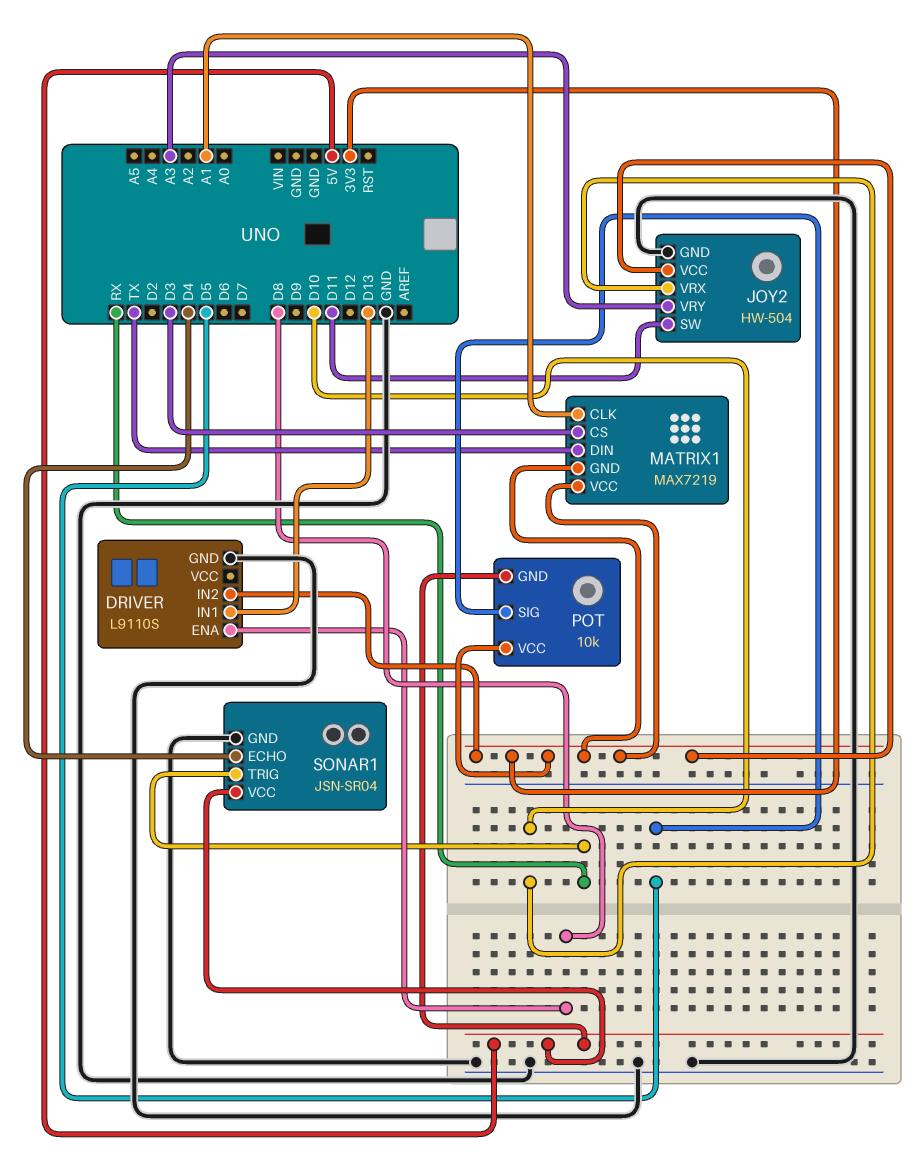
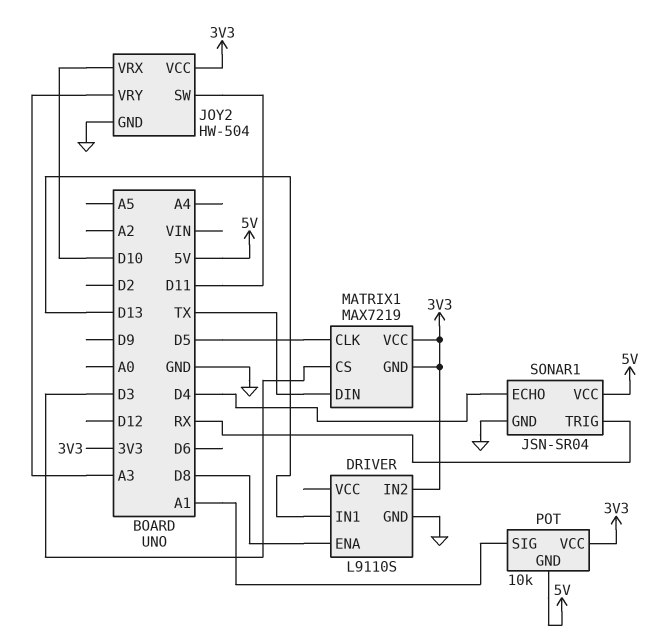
MATRIX1 pin CLK: A1 -> D5
POT pin SIG: D5 -> A1

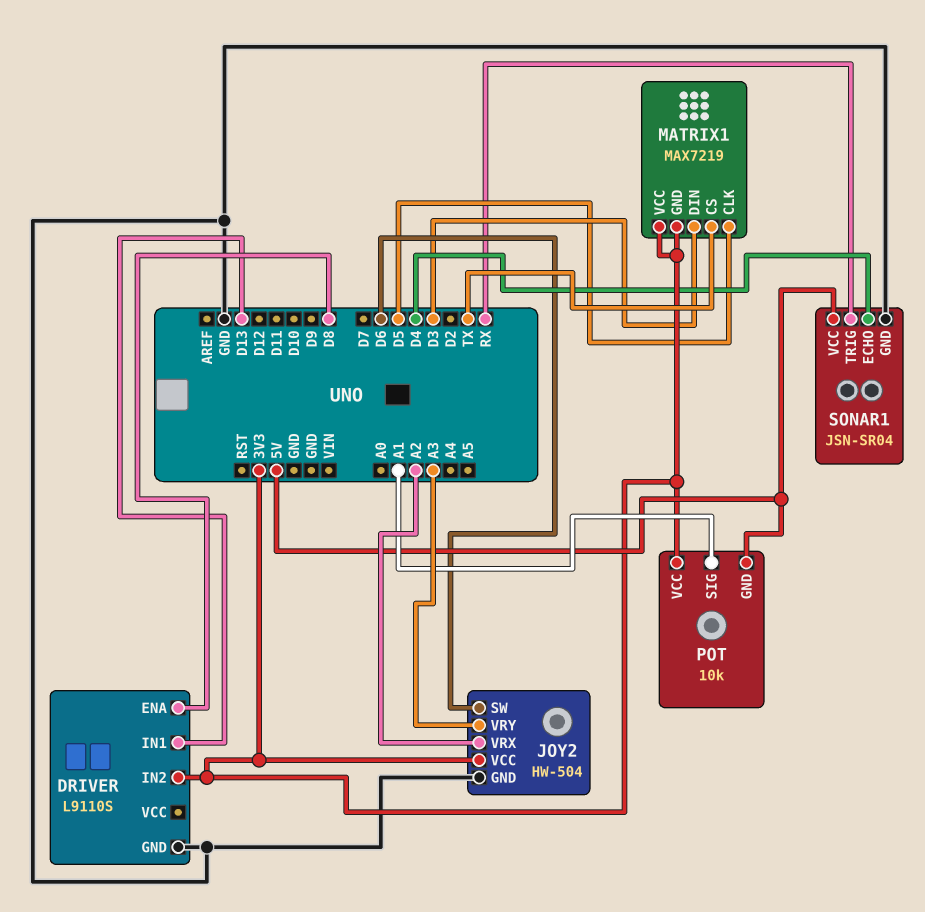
JOY2 pin SW: D11 -> D6
JOY2 pin VRX: D10 -> A2
MATRIX1 pin CS: D3 -> TX
MATRIX1 pin DIN: TX -> D3

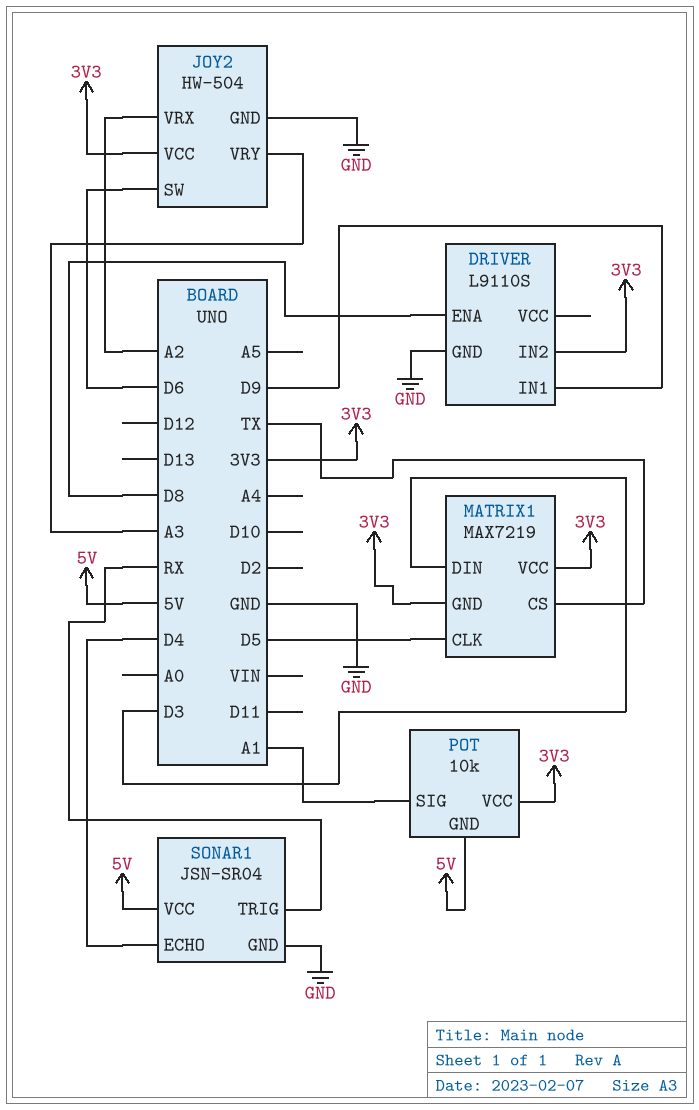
DRIVER pin IN1: D13 -> D9

